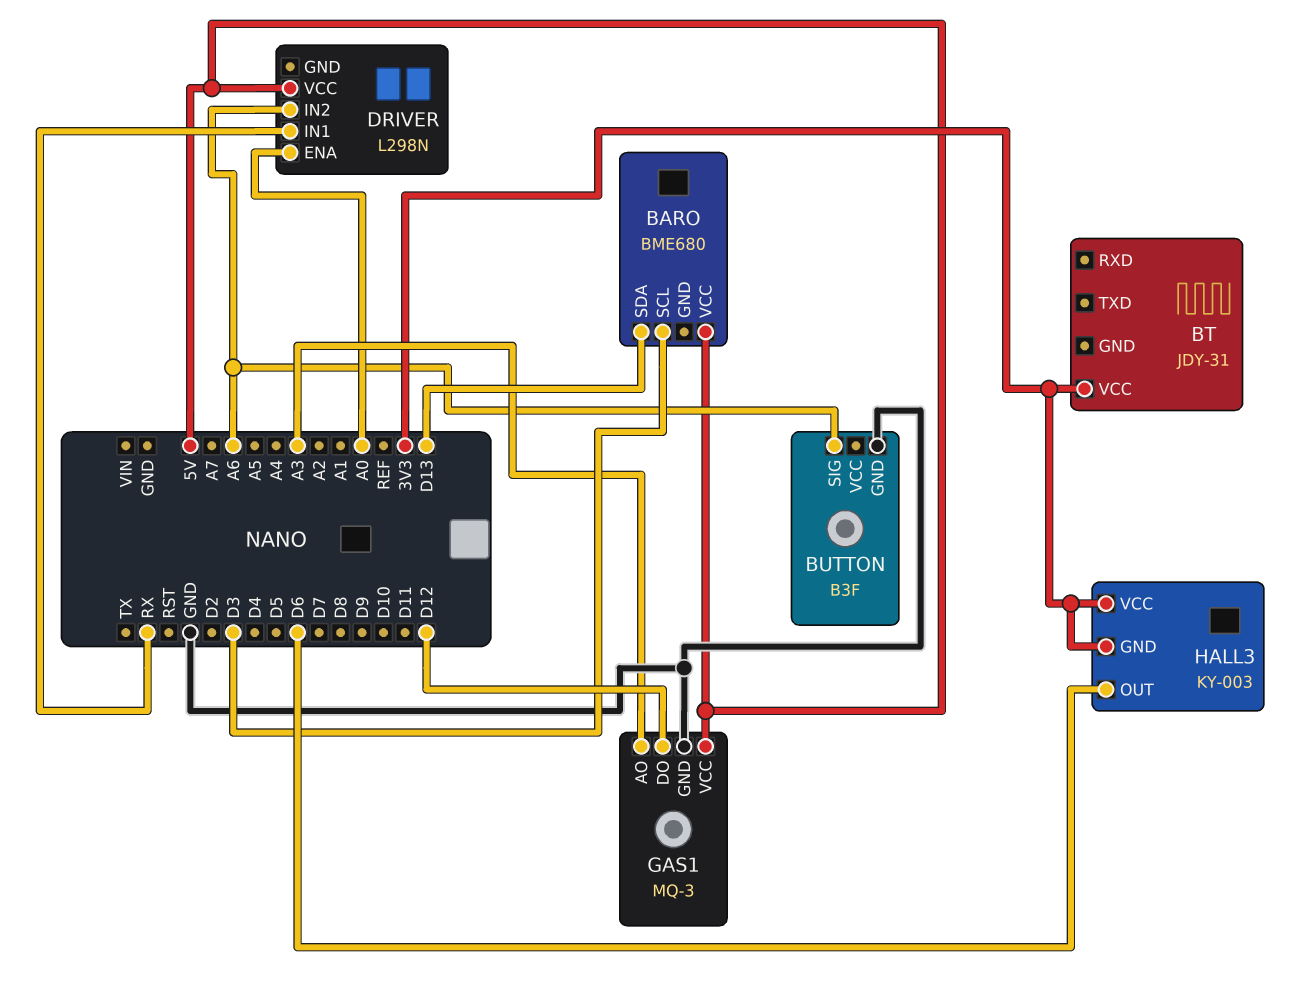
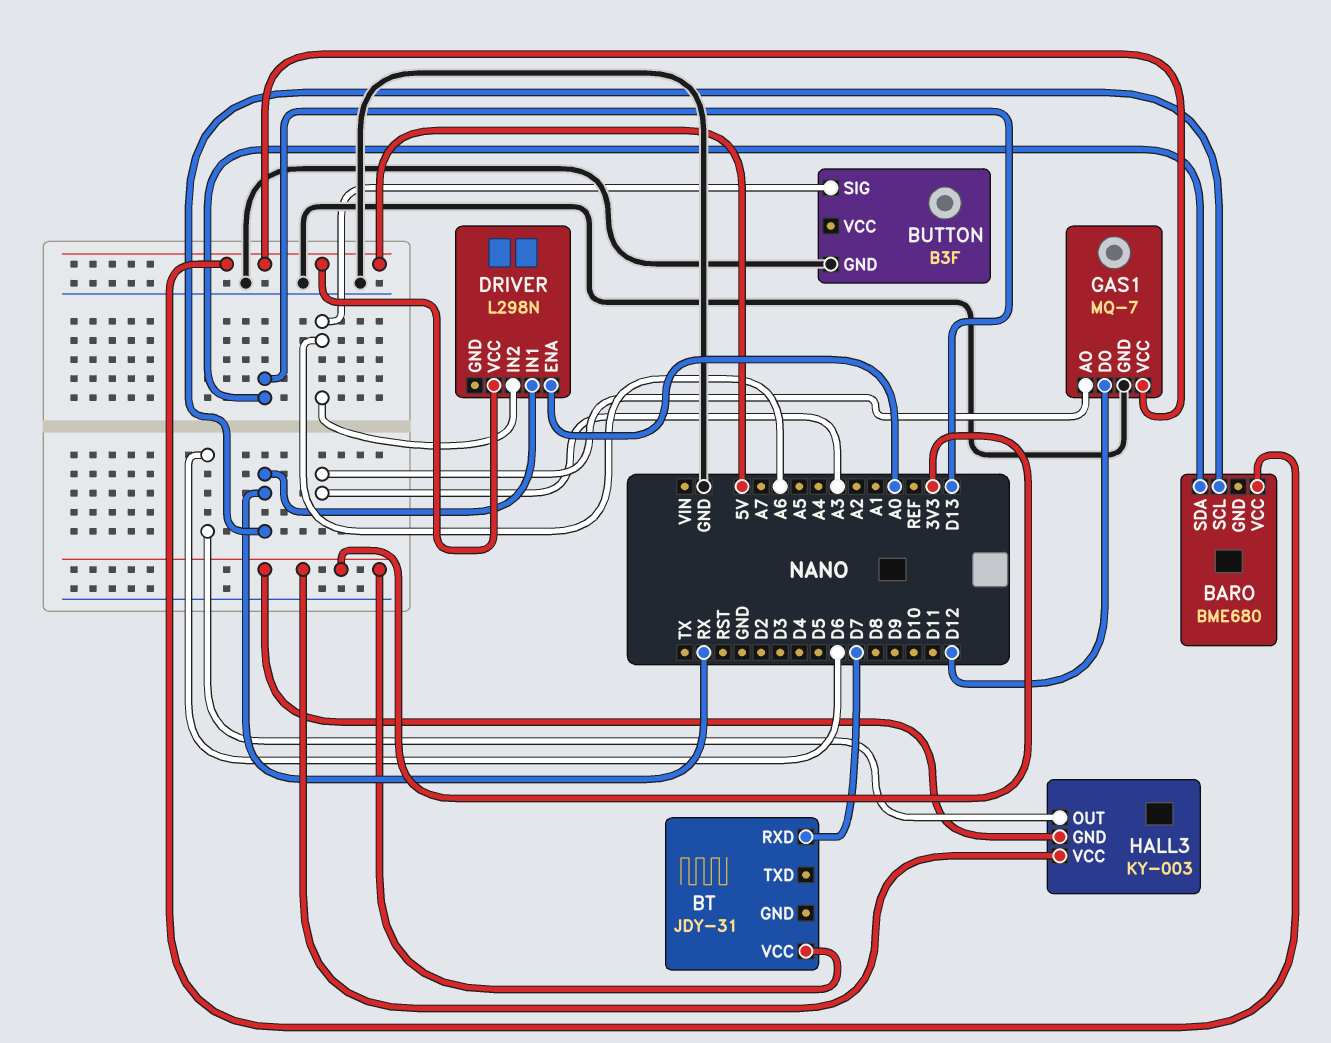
BARO pin SCL: D3 -> RX
BT pin RXD: none -> D7
GAS1: MQ-3 -> MQ-7

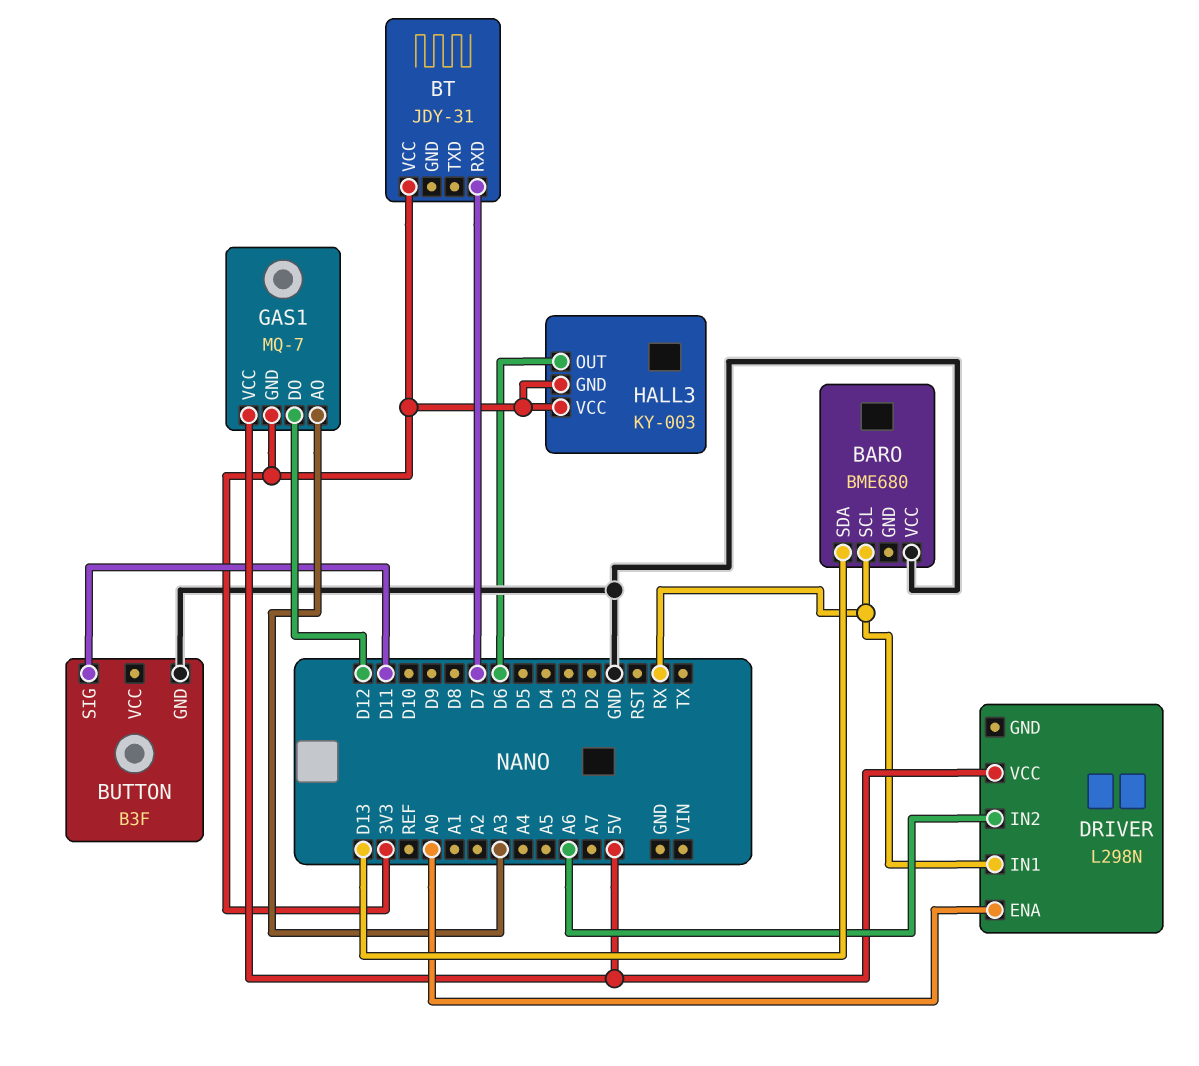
BARO pin VCC: 5V -> GND
BUTTON pin SIG: A6 -> D11
GAS1 pin GND: GND -> 3V3

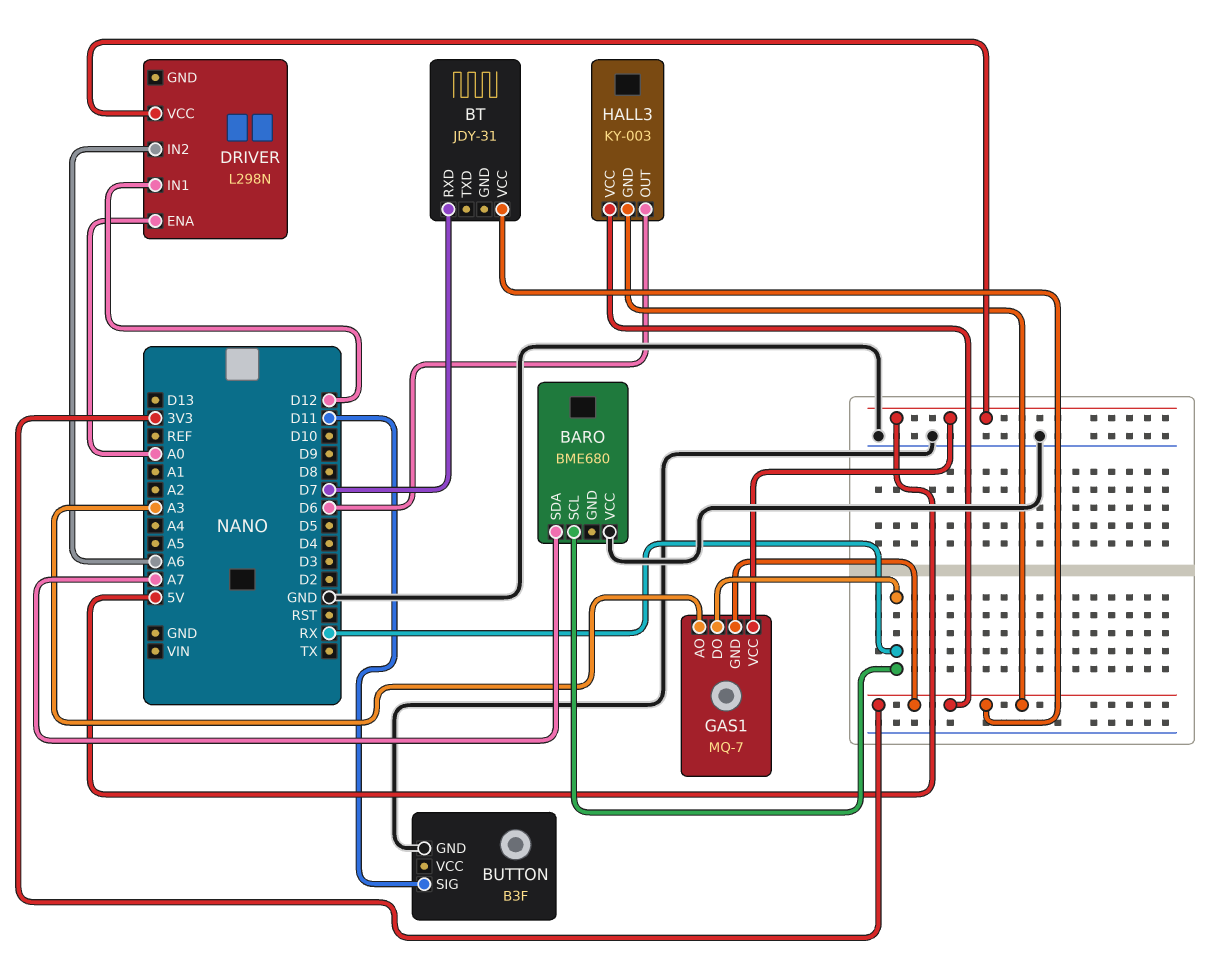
BARO pin SDA: D13 -> A7
DRIVER pin IN1: RX -> D12
GAS1 pin DO: D12 -> RX

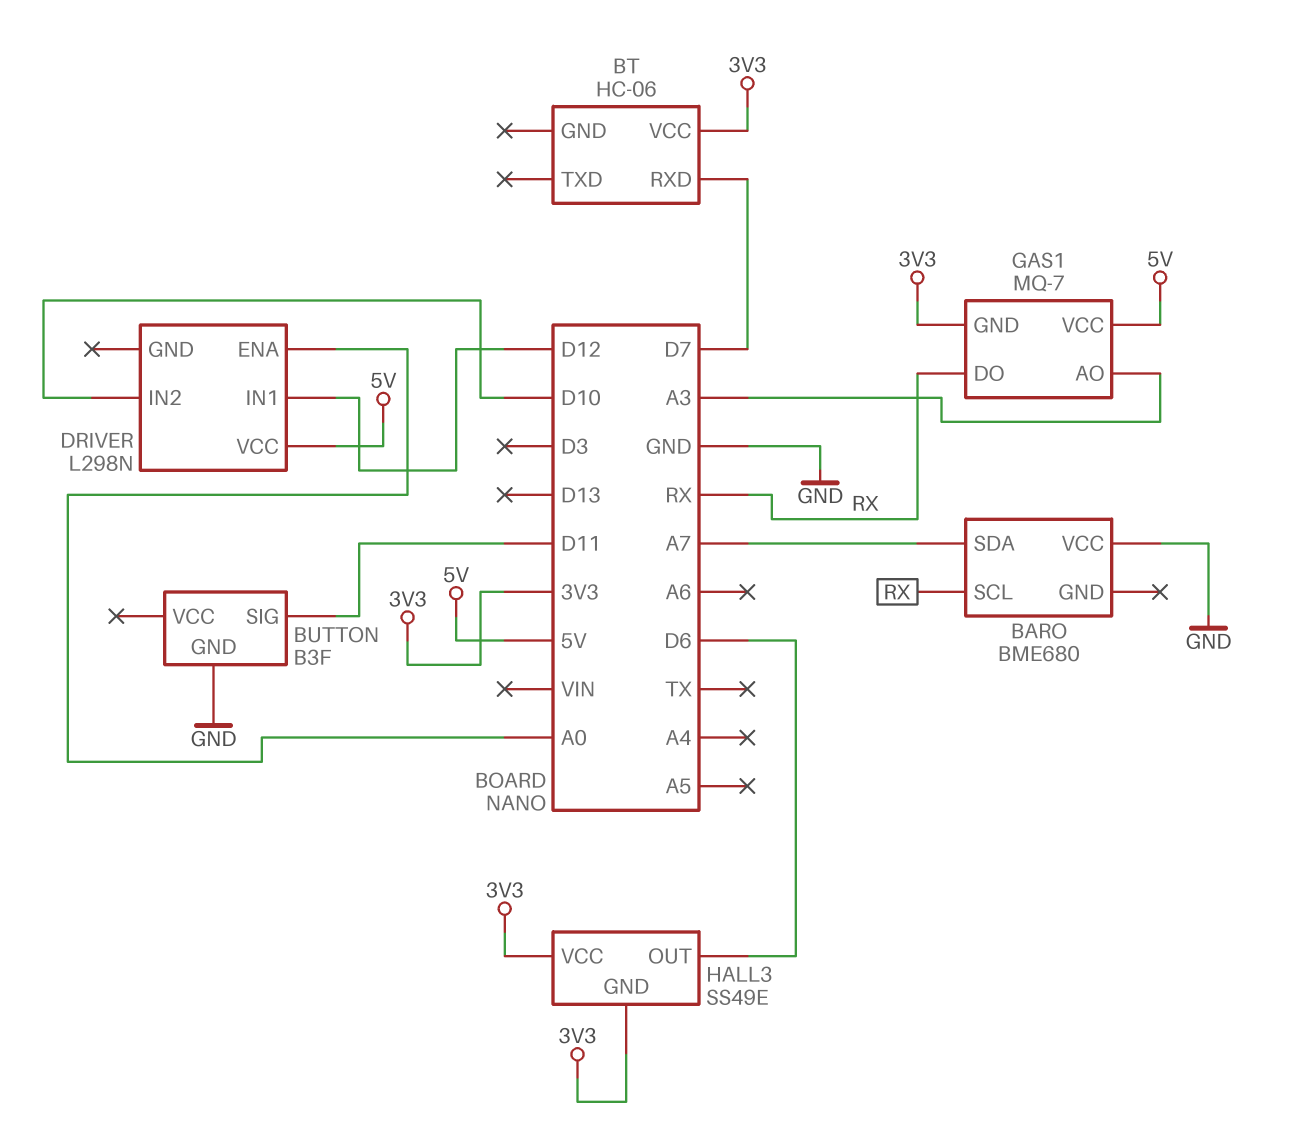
BT: JDY-31 -> HC-06
DRIVER pin IN2: A6 -> D10
HALL3: KY-003 -> SS49E

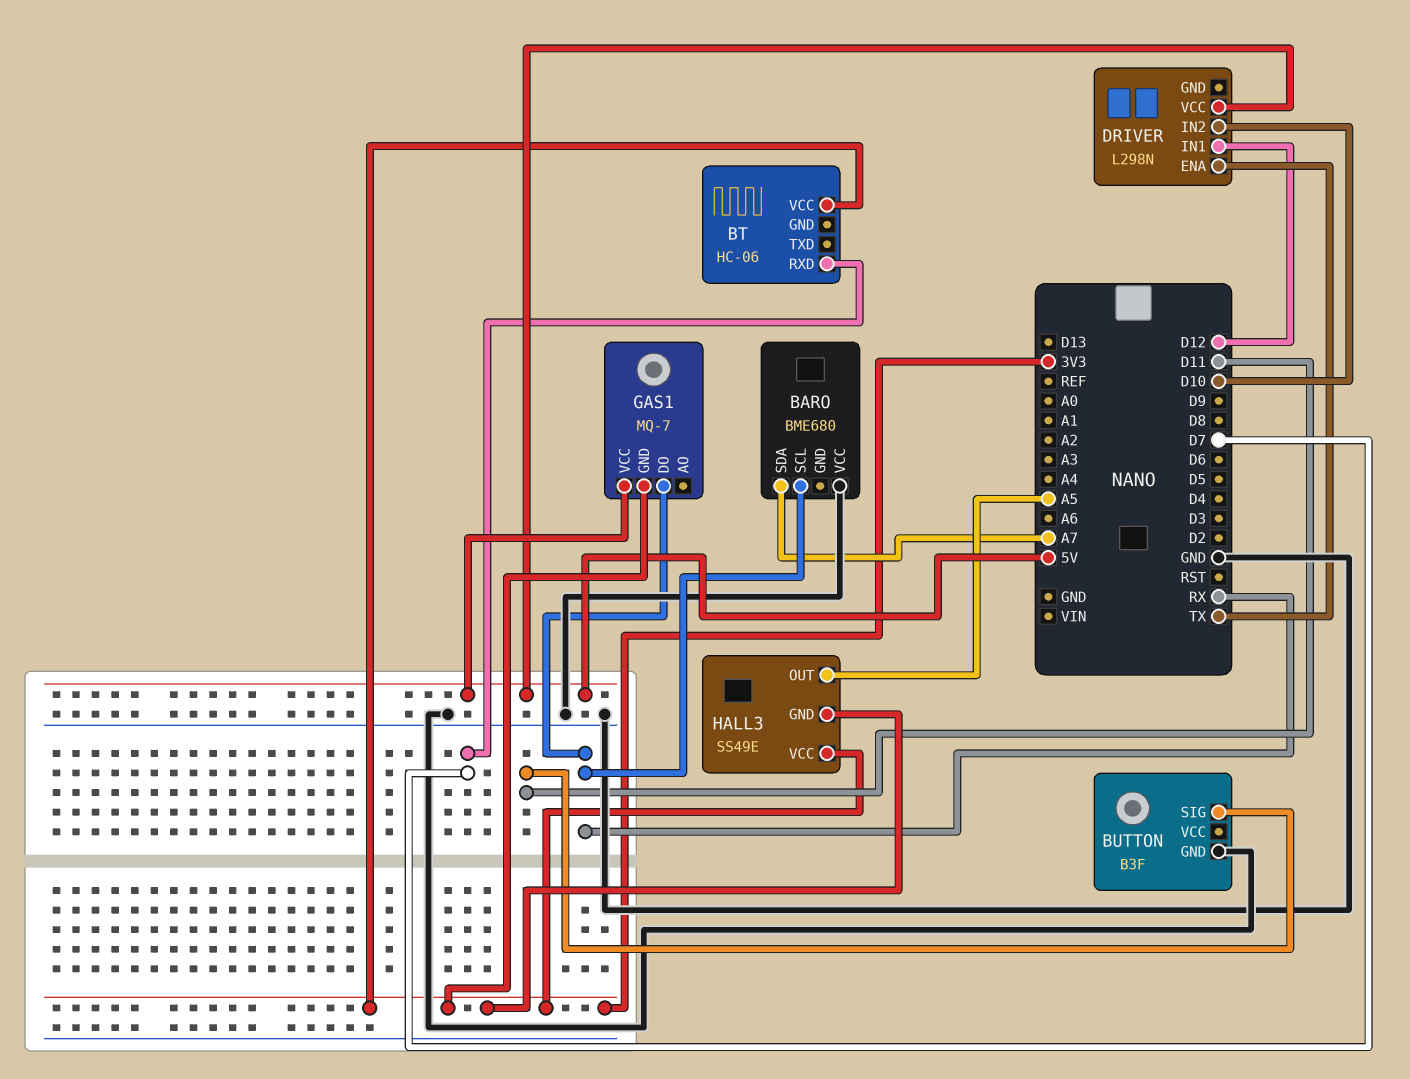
DRIVER pin ENA: A0 -> TX
GAS1 pin AO: A3 -> none
HALL3 pin OUT: D6 -> A5

